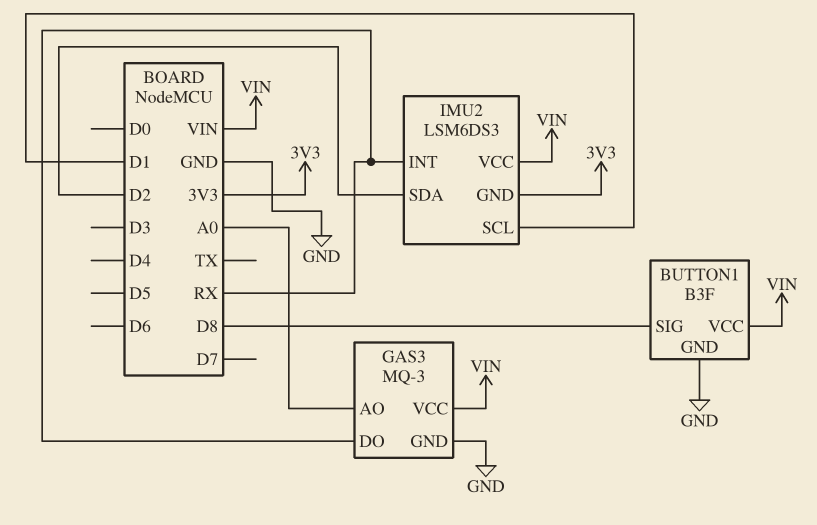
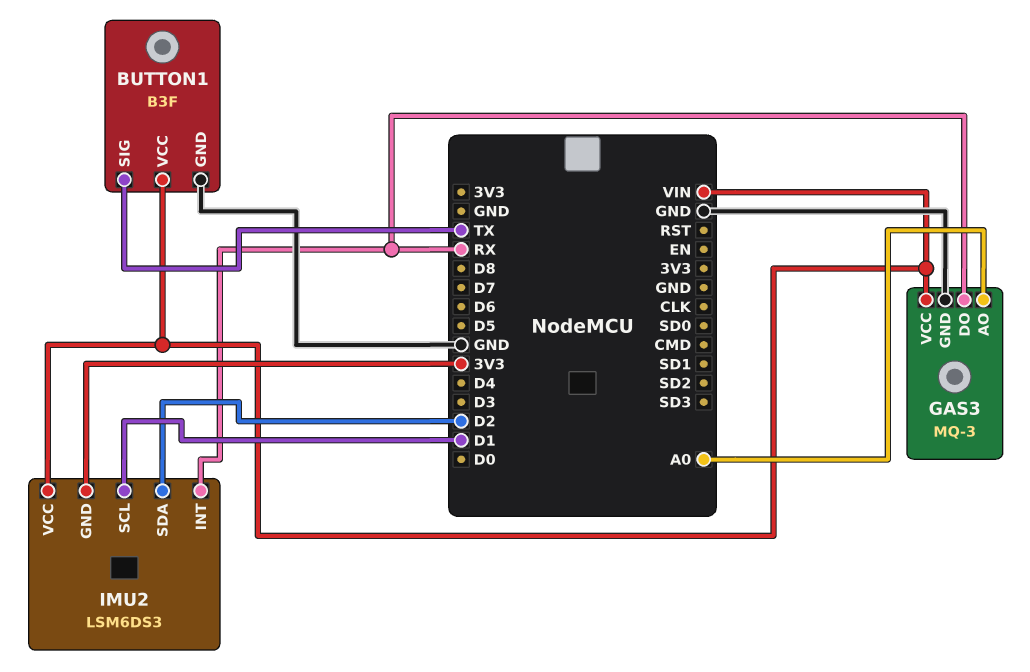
BUTTON1 pin SIG: D8 -> TX

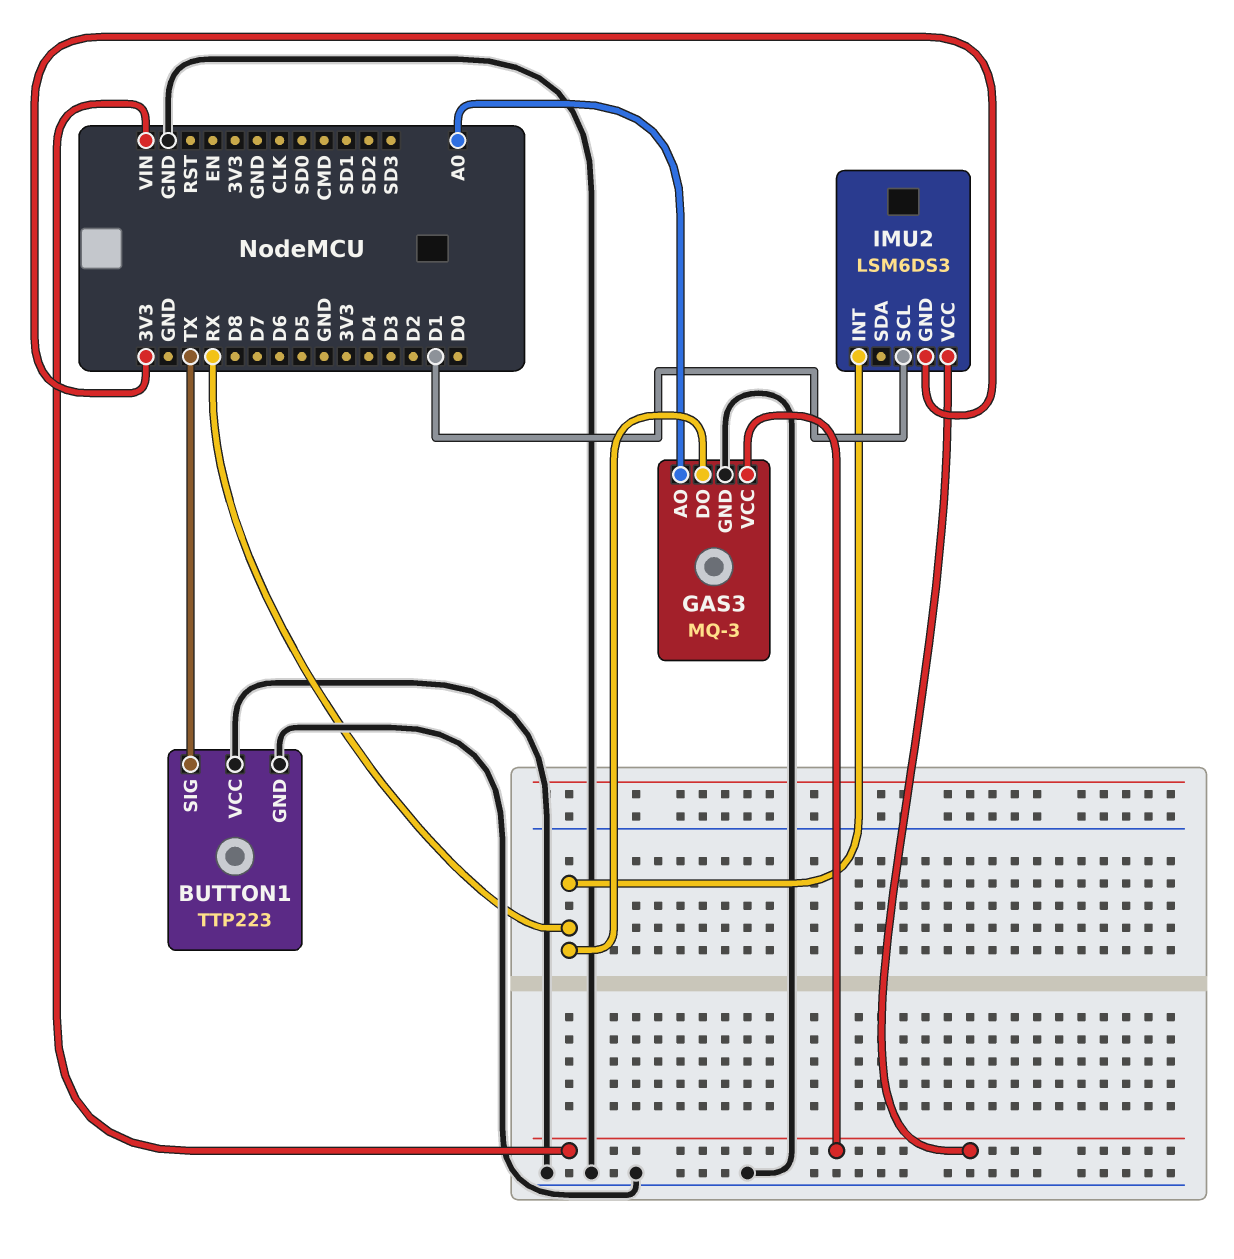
BUTTON1: B3F -> TTP223
BUTTON1 pin VCC: VIN -> GND
IMU2 pin SDA: D2 -> none

